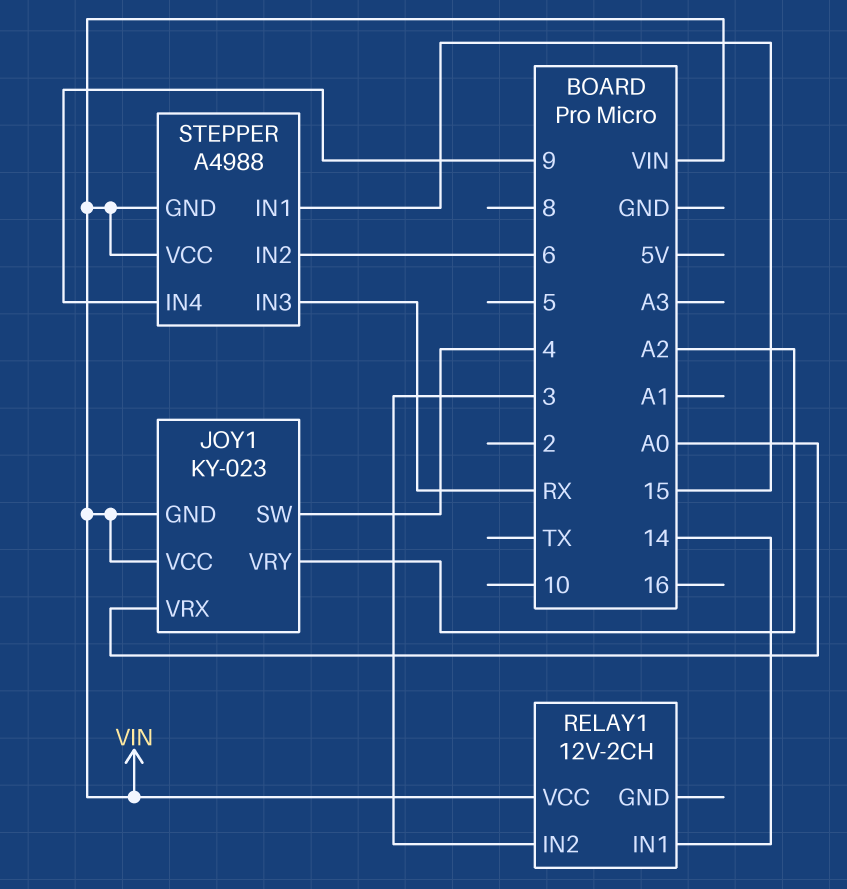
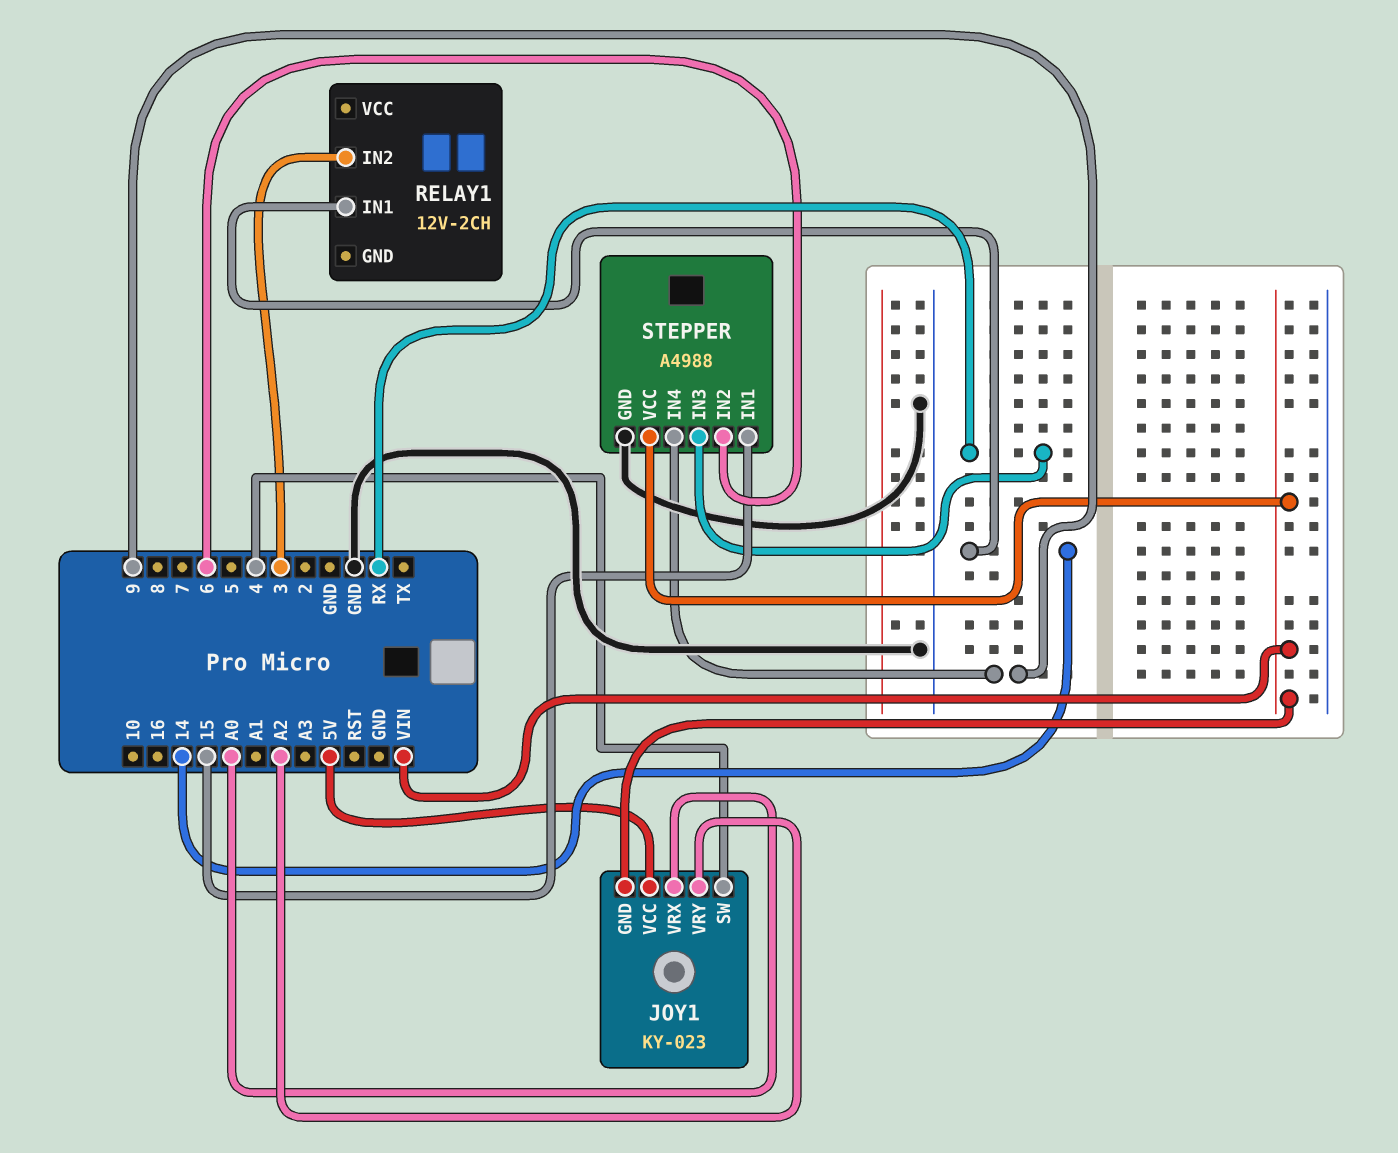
JOY1 pin VCC: VIN -> 5V
RELAY1 pin VCC: VIN -> none
STEPPER pin GND: VIN -> GND

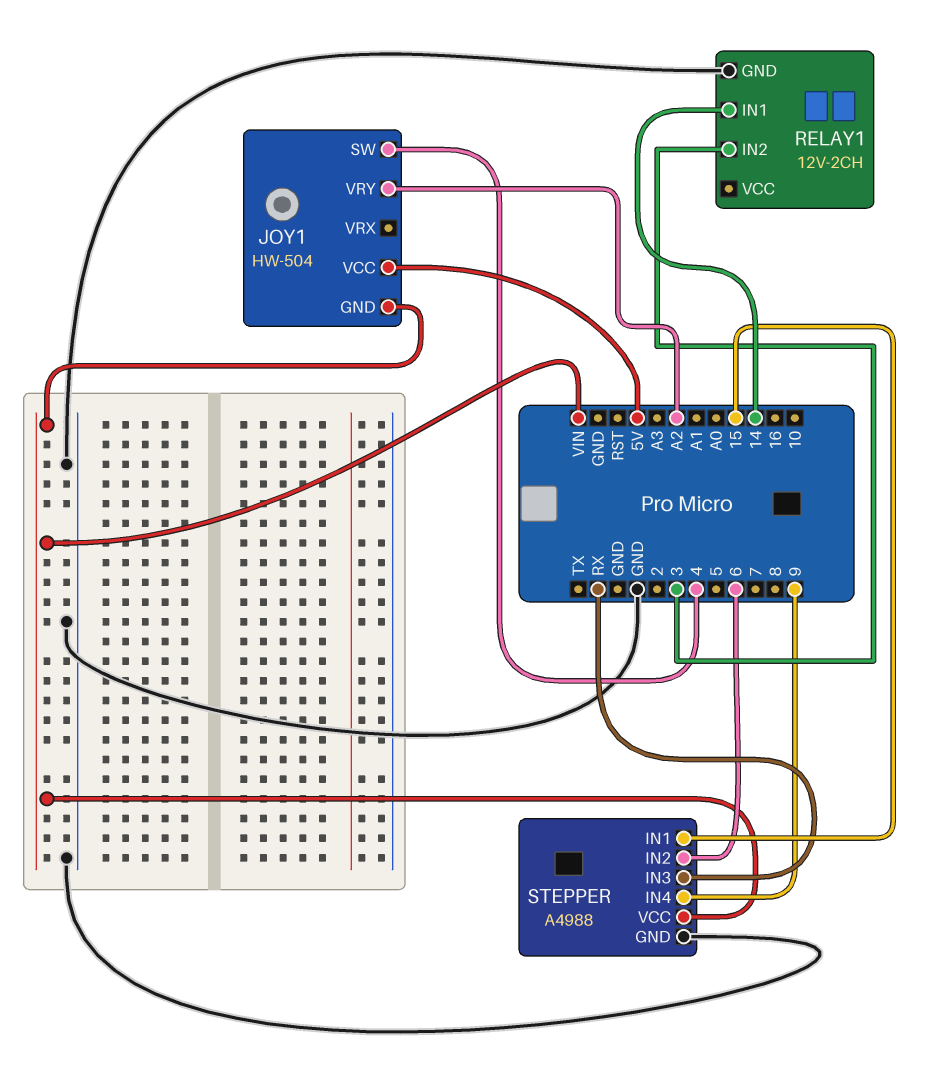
JOY1: KY-023 -> HW-504
JOY1 pin VRX: A0 -> none
RELAY1 pin GND: none -> GND

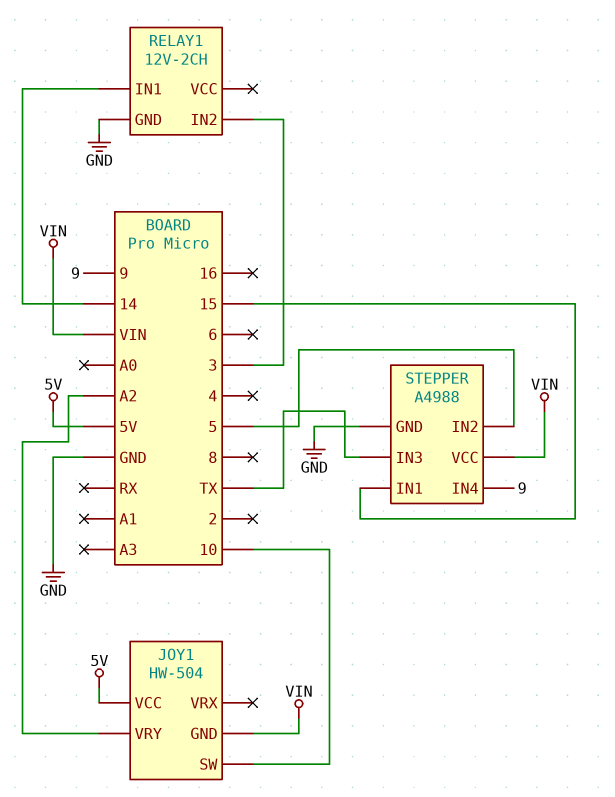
JOY1 pin SW: 4 -> 10
STEPPER pin IN2: 6 -> 5
STEPPER pin IN3: RX -> TX

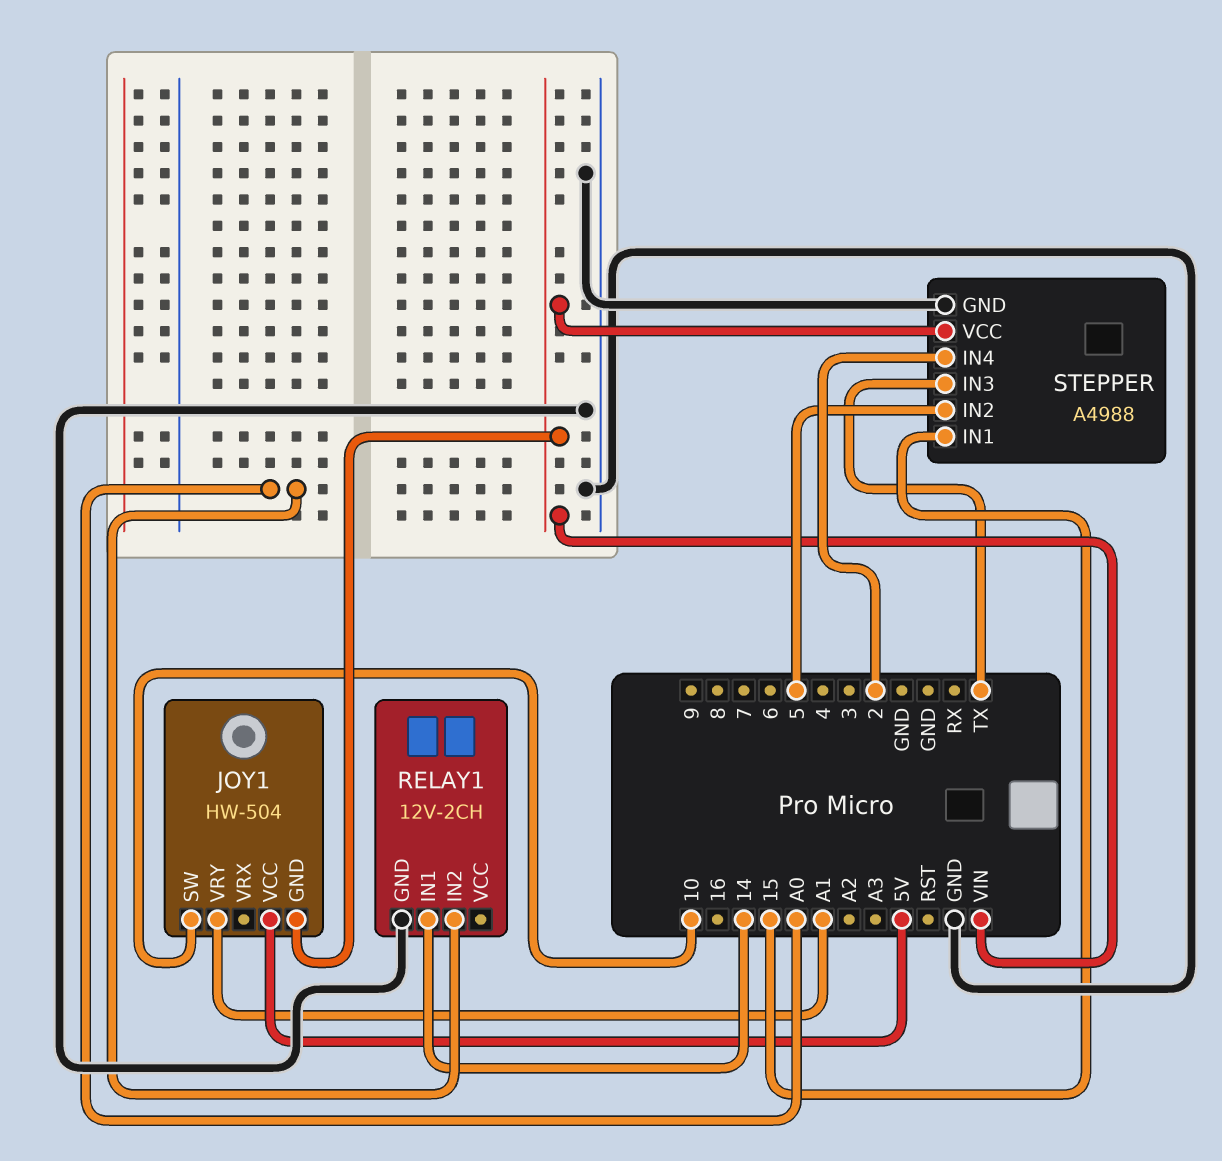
JOY1 pin VRY: A2 -> A1
RELAY1 pin IN2: 3 -> A0
STEPPER pin IN4: 9 -> 2

